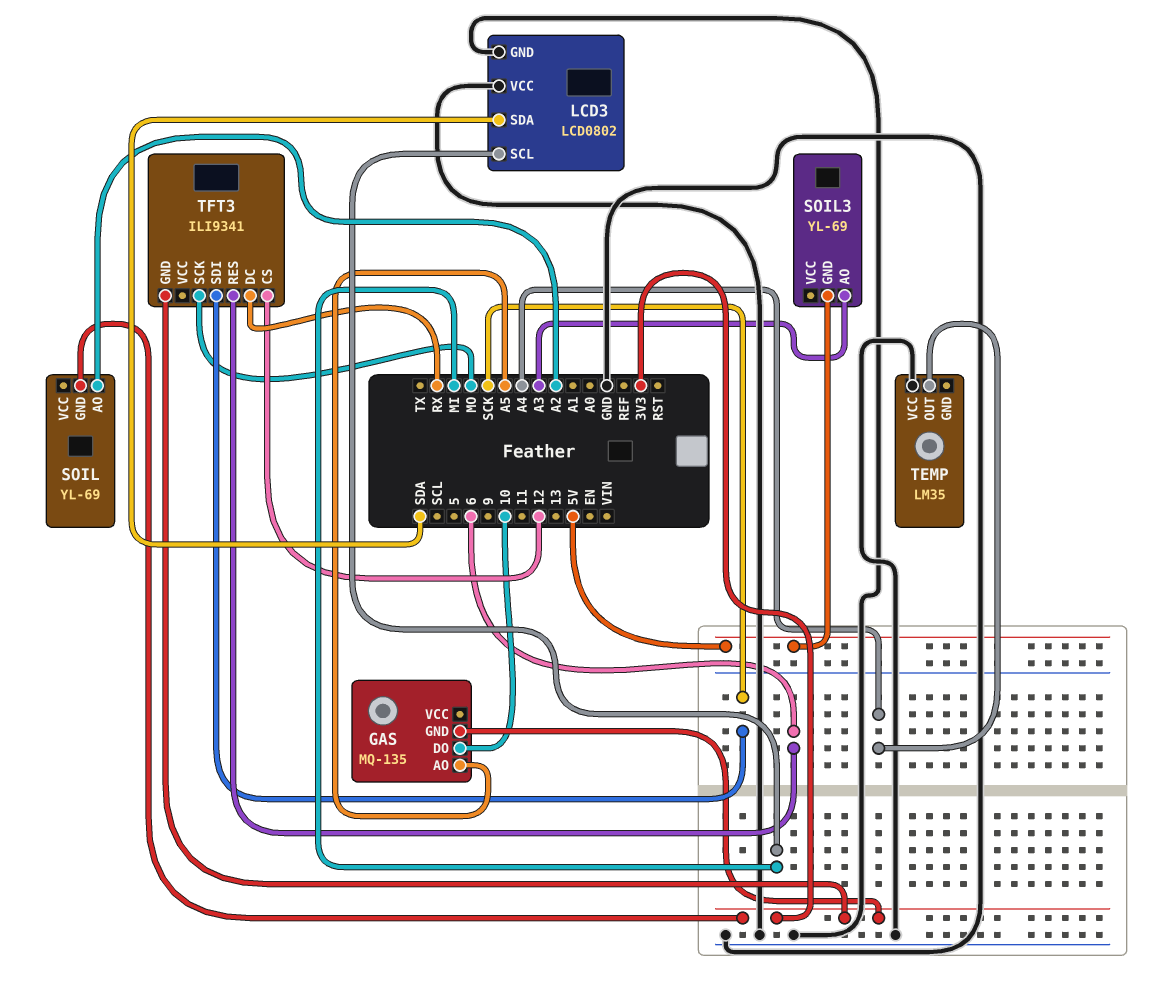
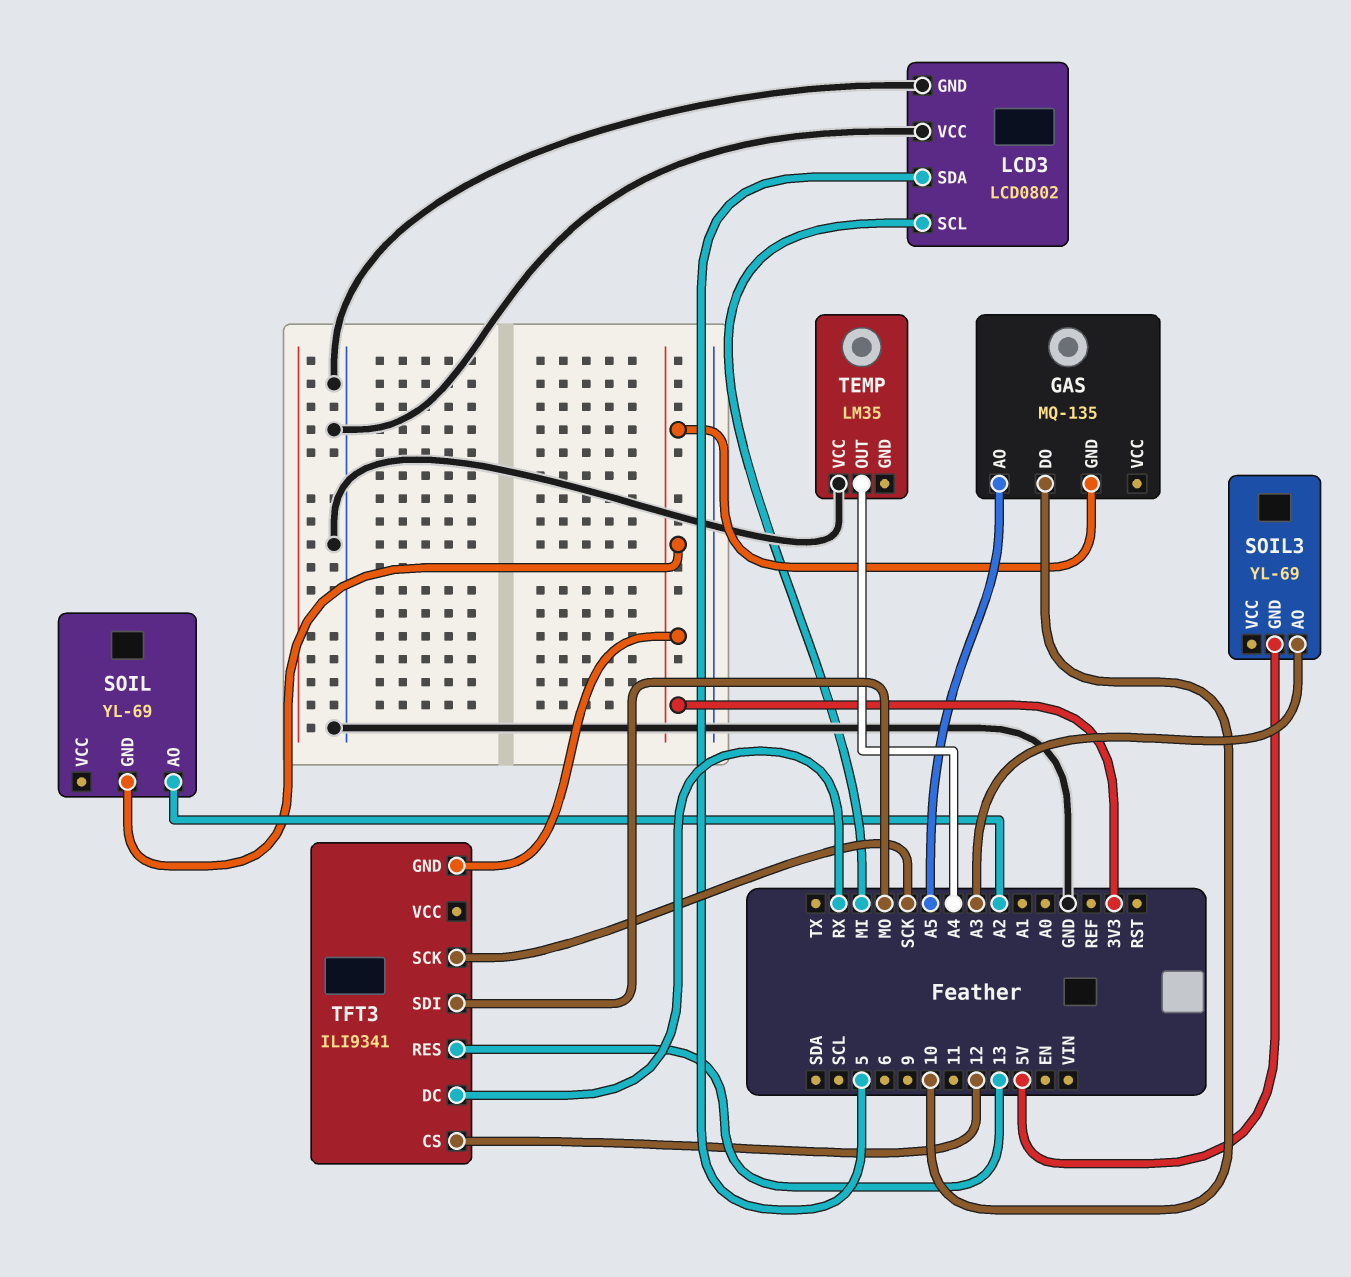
LCD3 pin SDA: SDA -> 5
TFT3 pin RES: 6 -> 13
TFT3 pin SCK: MO -> SCK
TFT3 pin SDI: SCK -> MO

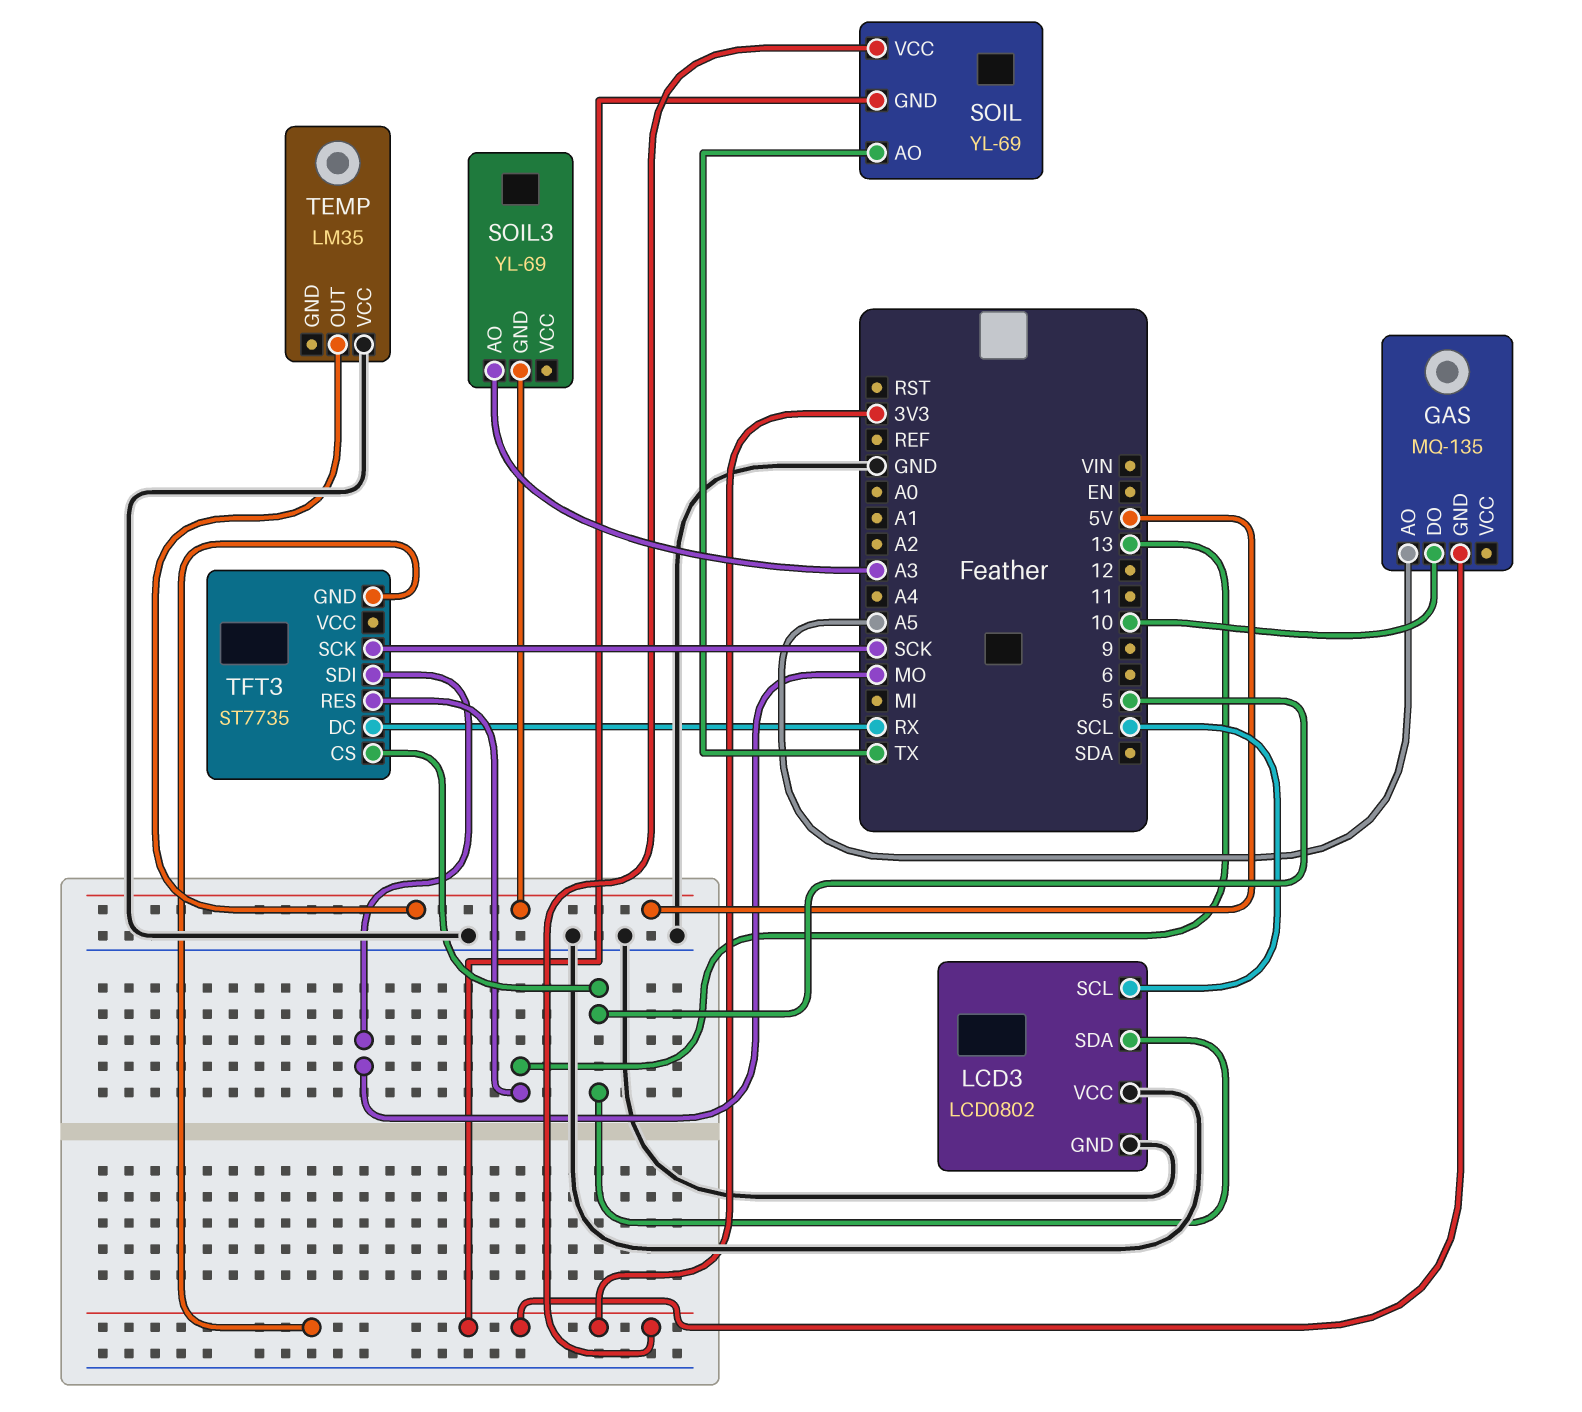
LCD3 pin SCL: MI -> SCL
SOIL pin AO: A2 -> TX
SOIL pin VCC: none -> 3V3
TEMP pin OUT: A4 -> 5V
TFT3: ILI9341 -> ST7735
TFT3 pin CS: 12 -> 5

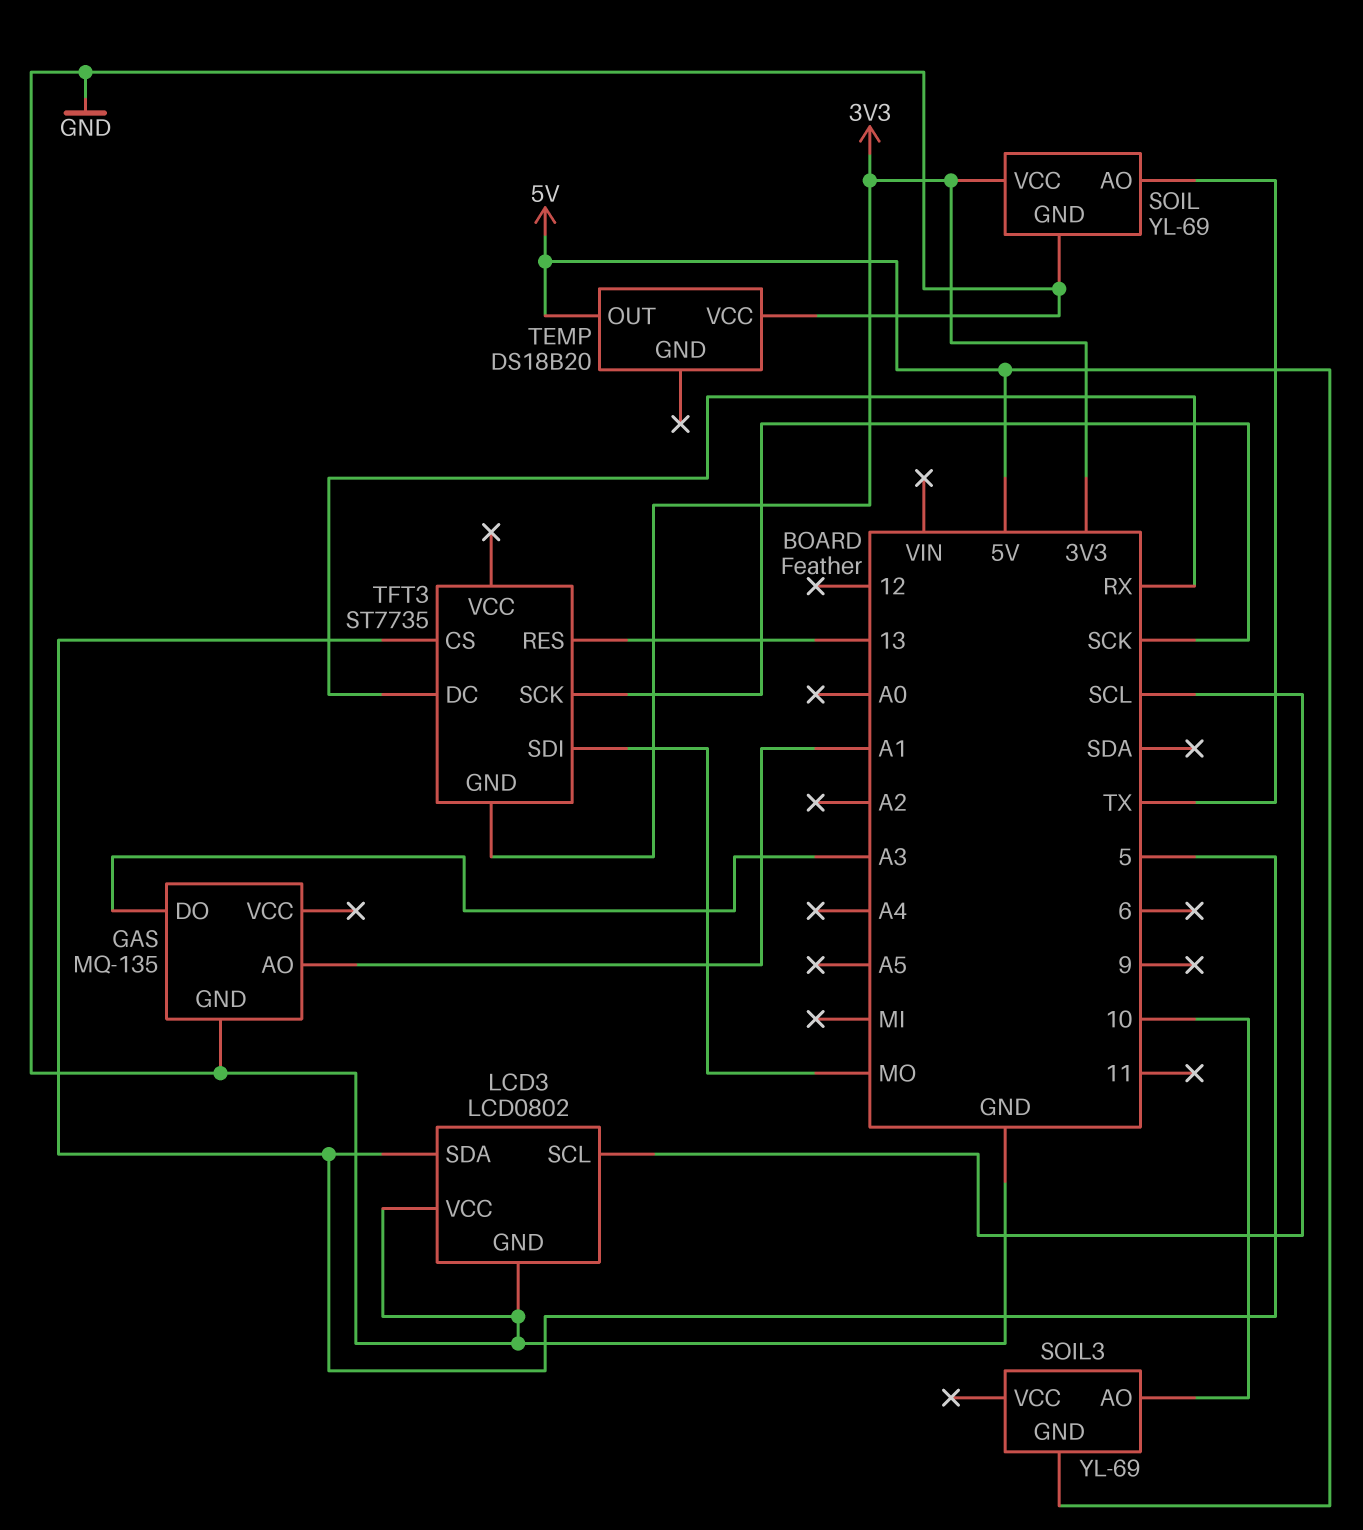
GAS pin AO: A5 -> A1
GAS pin DO: 10 -> A3
GAS pin GND: 3V3 -> GND
SOIL pin GND: 3V3 -> GND
SOIL3 pin AO: A3 -> 10
TEMP: LM35 -> DS18B20

